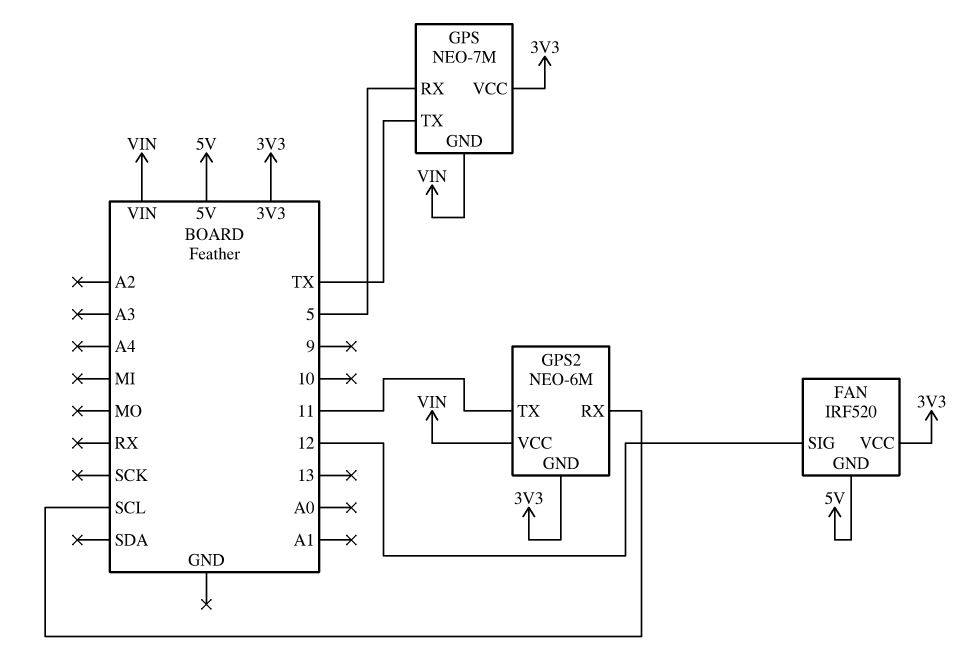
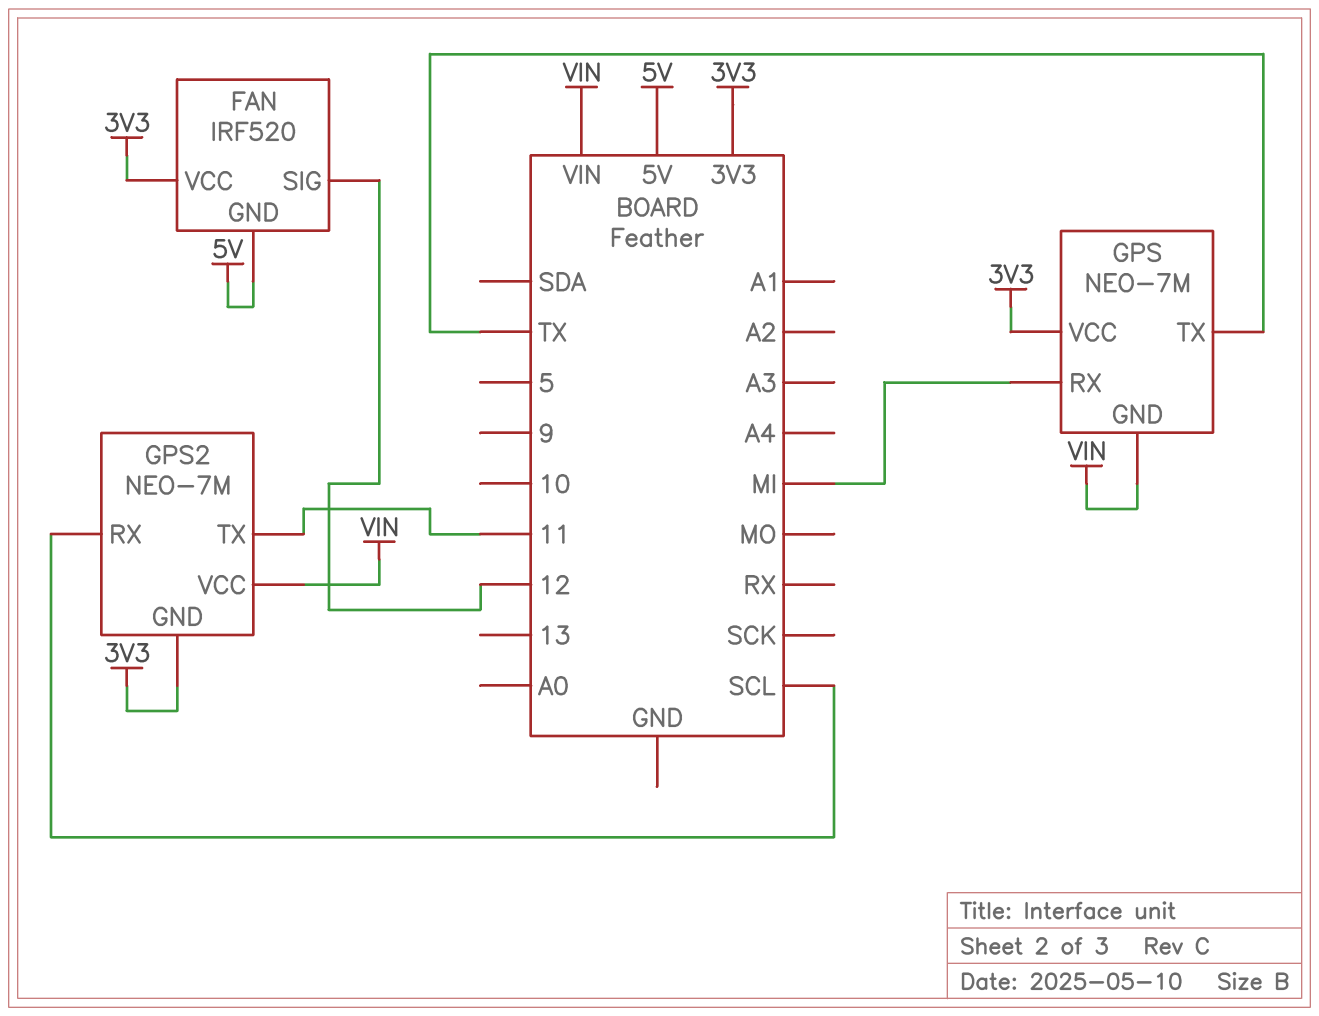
GPS pin RX: 5 -> MI
GPS2: NEO-6M -> NEO-7M

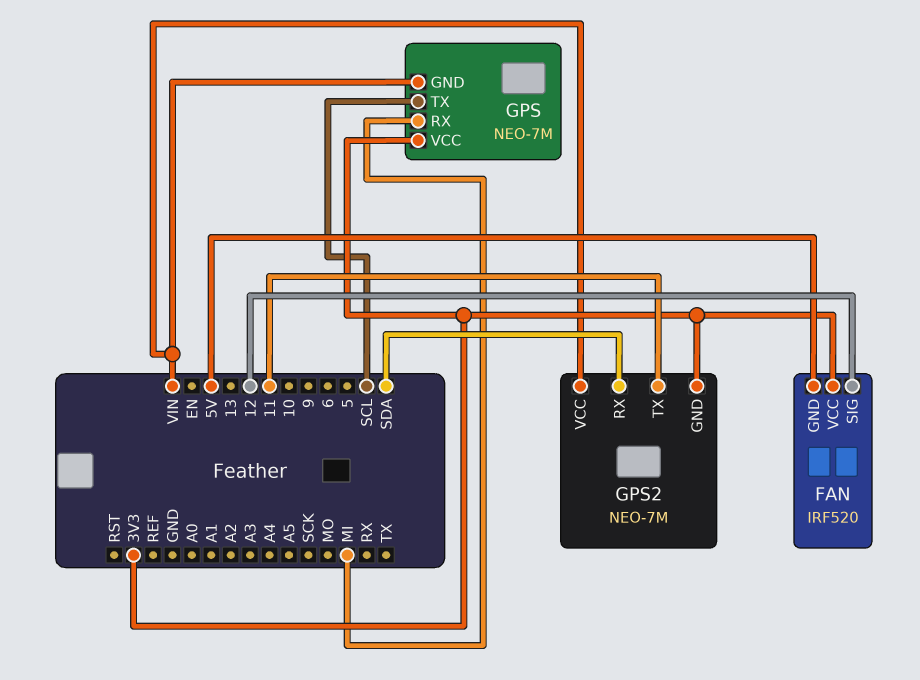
GPS pin TX: TX -> SCL
GPS2 pin RX: SCL -> SDA

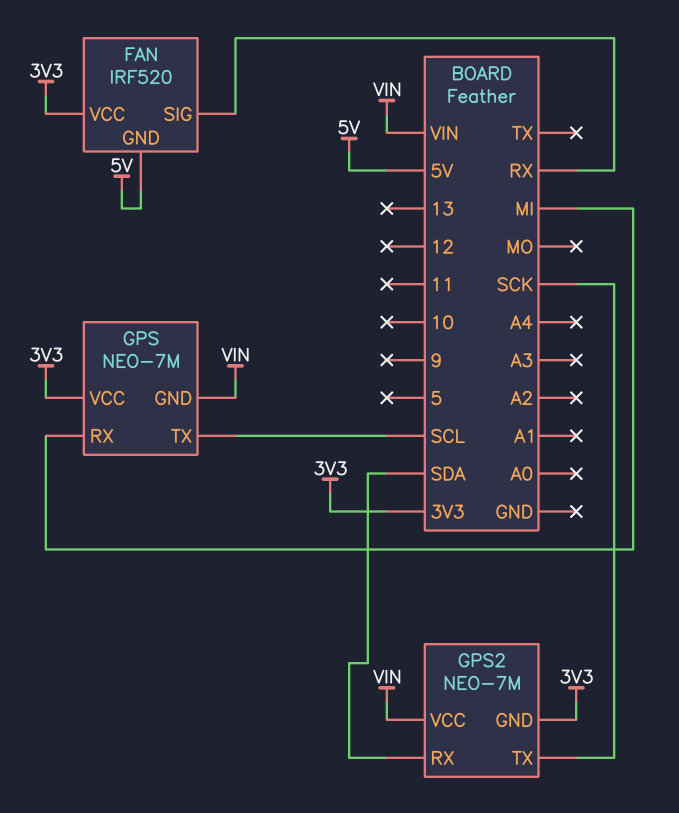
FAN pin SIG: 12 -> RX
GPS2 pin TX: 11 -> SCK

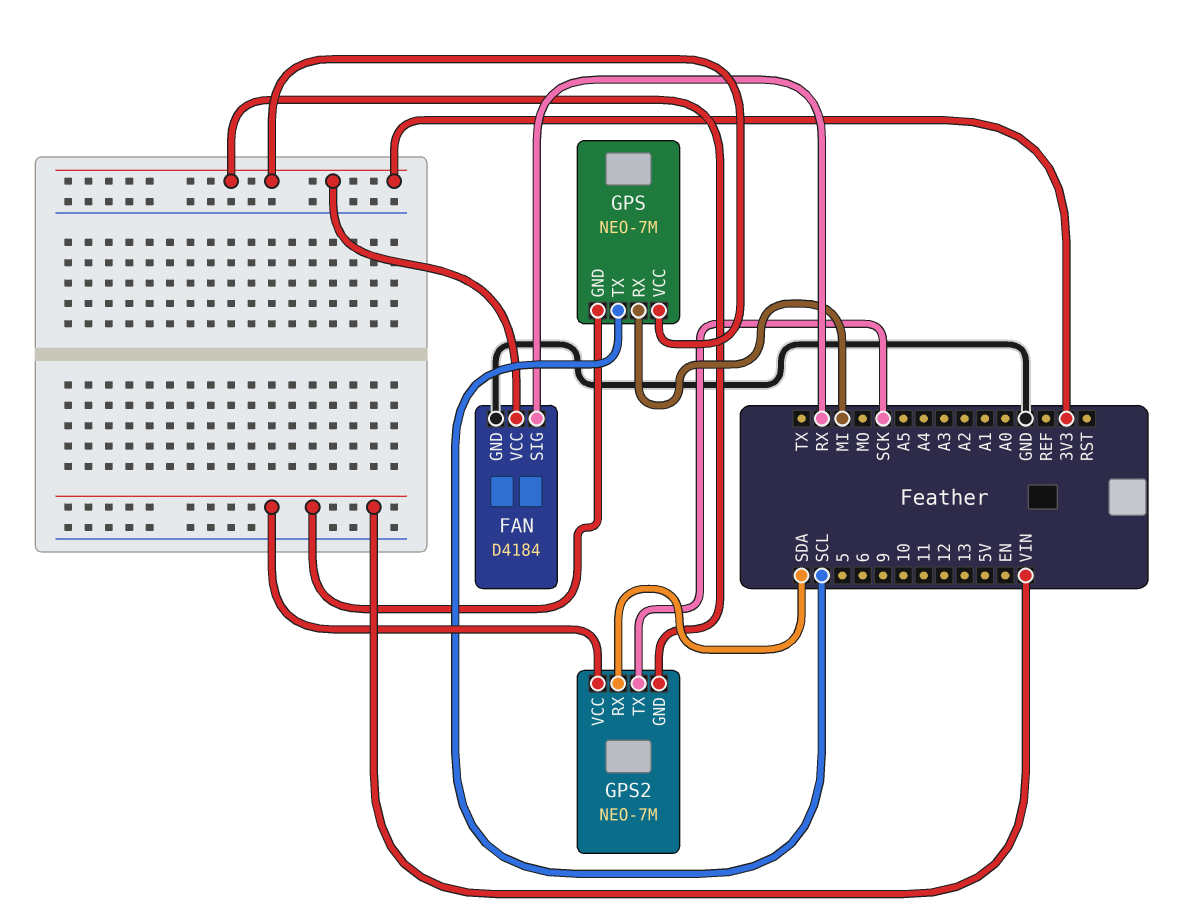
FAN: IRF520 -> D4184
FAN pin GND: 5V -> GND

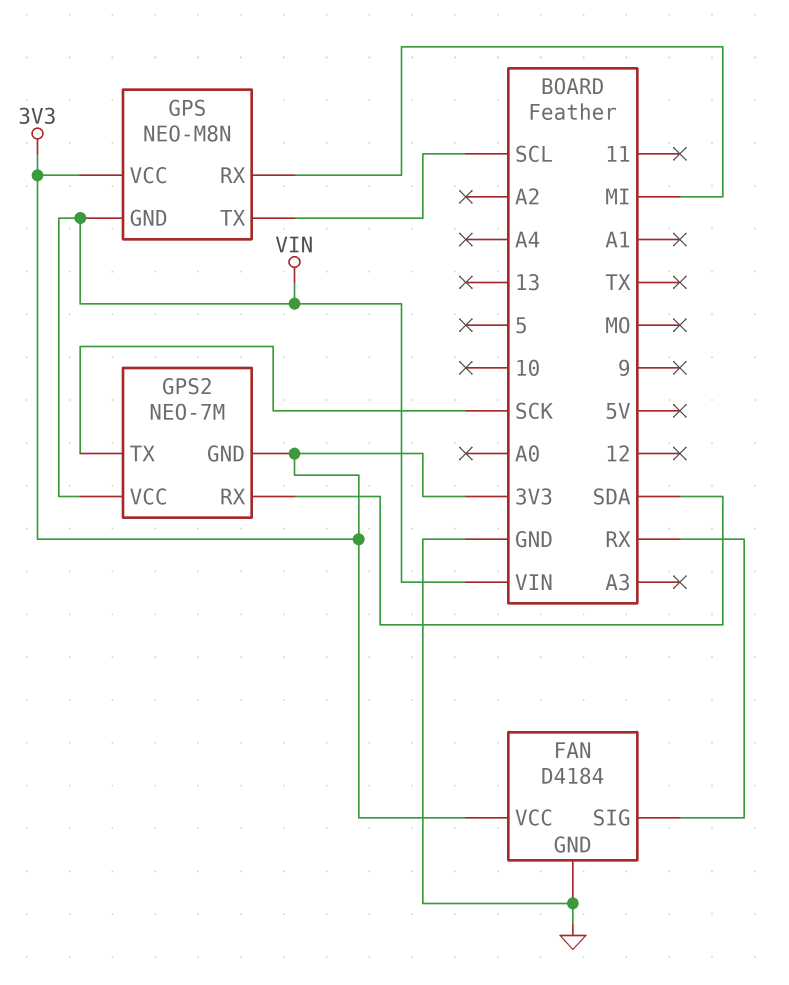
GPS: NEO-7M -> NEO-M8N

